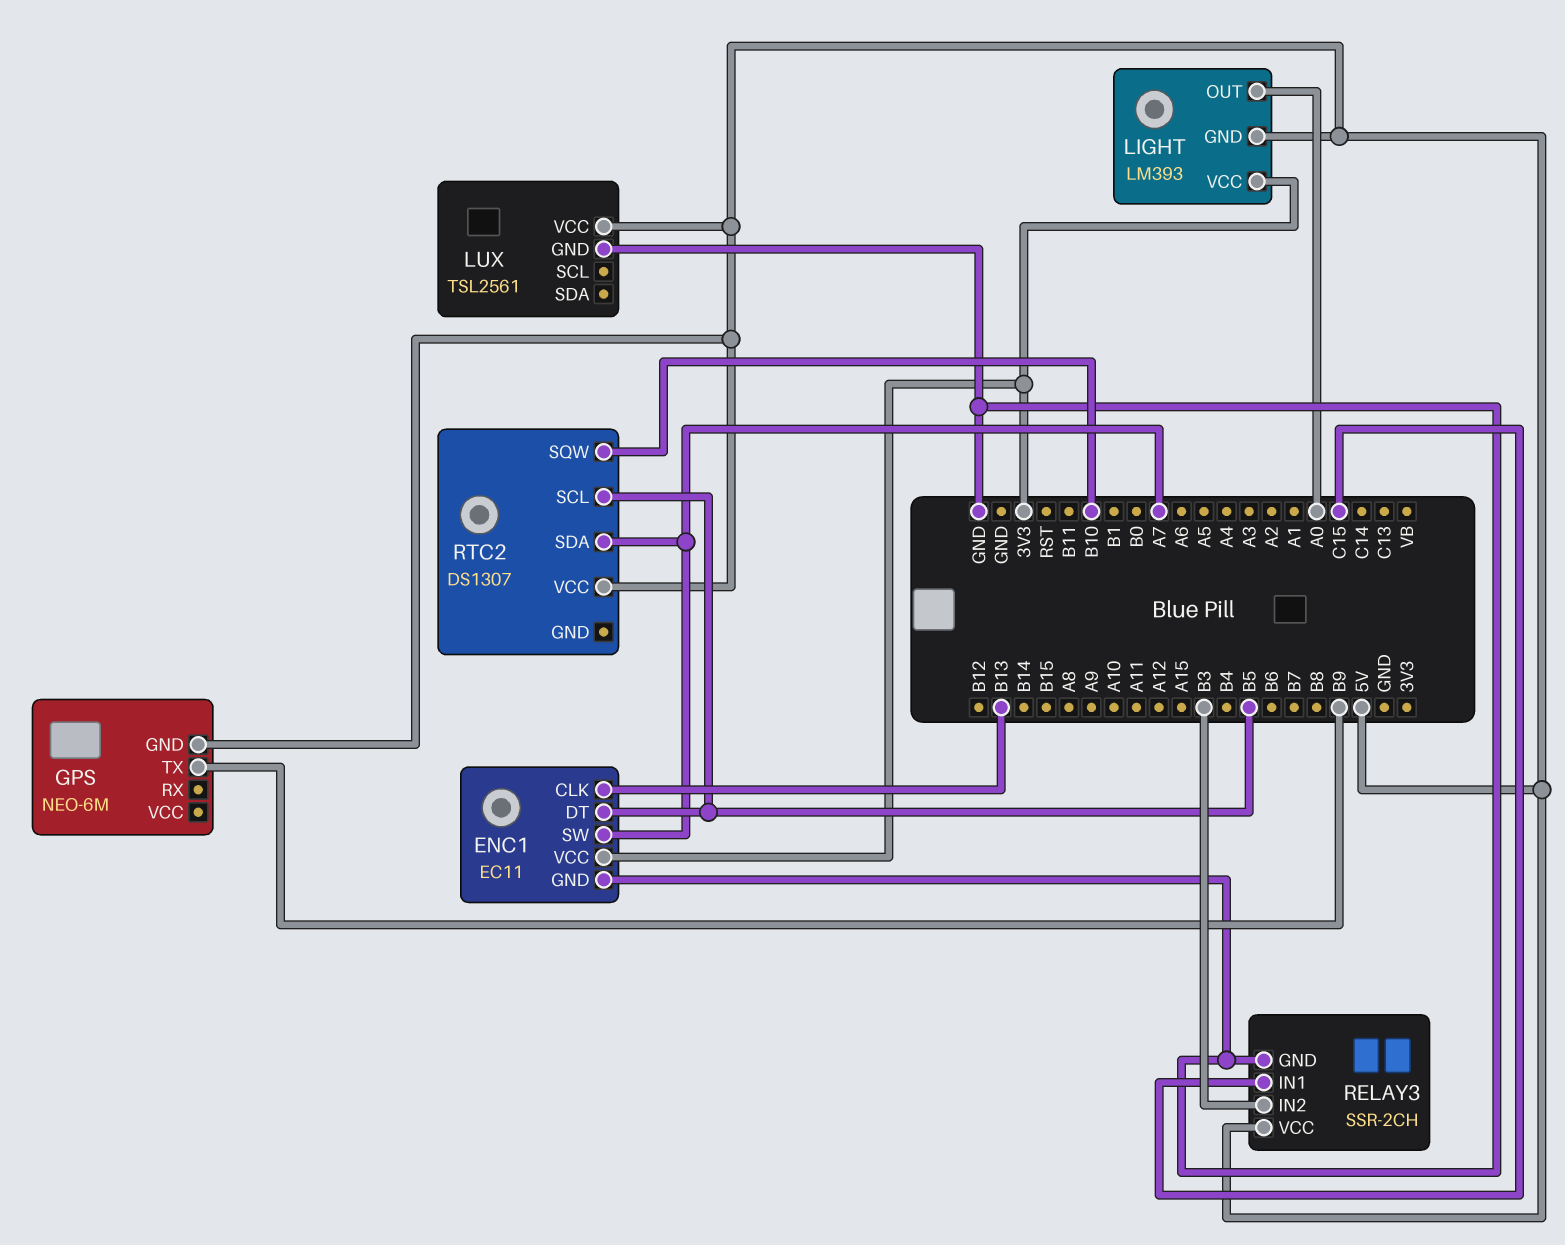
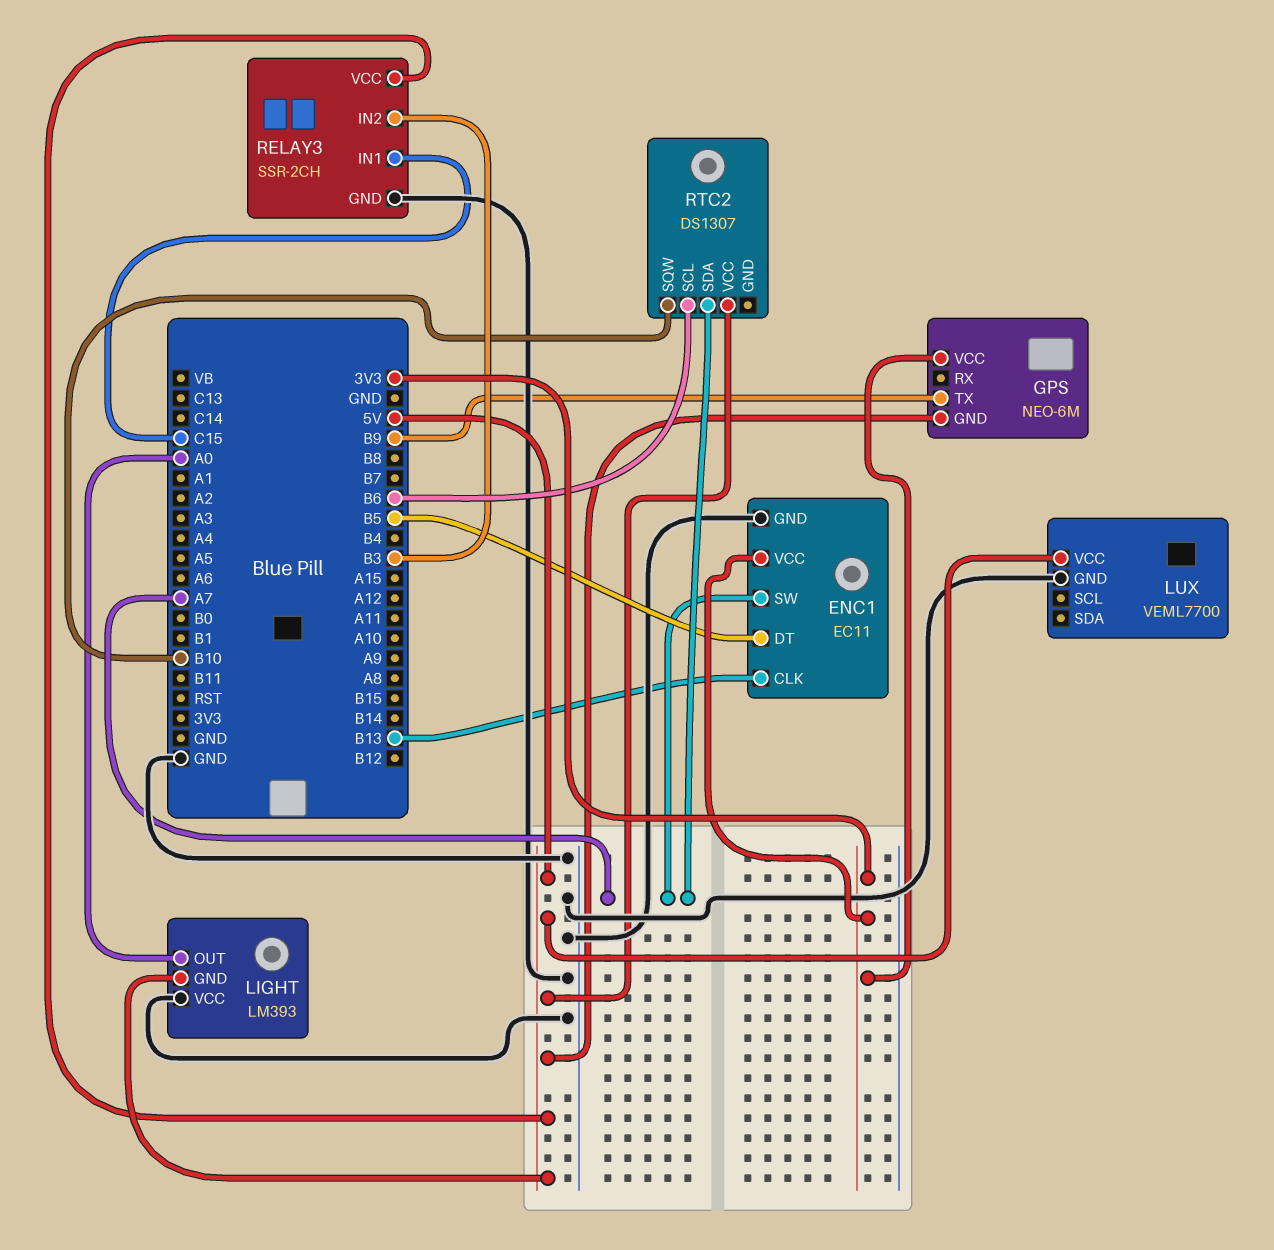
GPS pin VCC: none -> 3V3
LIGHT pin VCC: 3V3 -> GND
LUX: TSL2561 -> VEML7700
RTC2 pin SCL: B5 -> B6

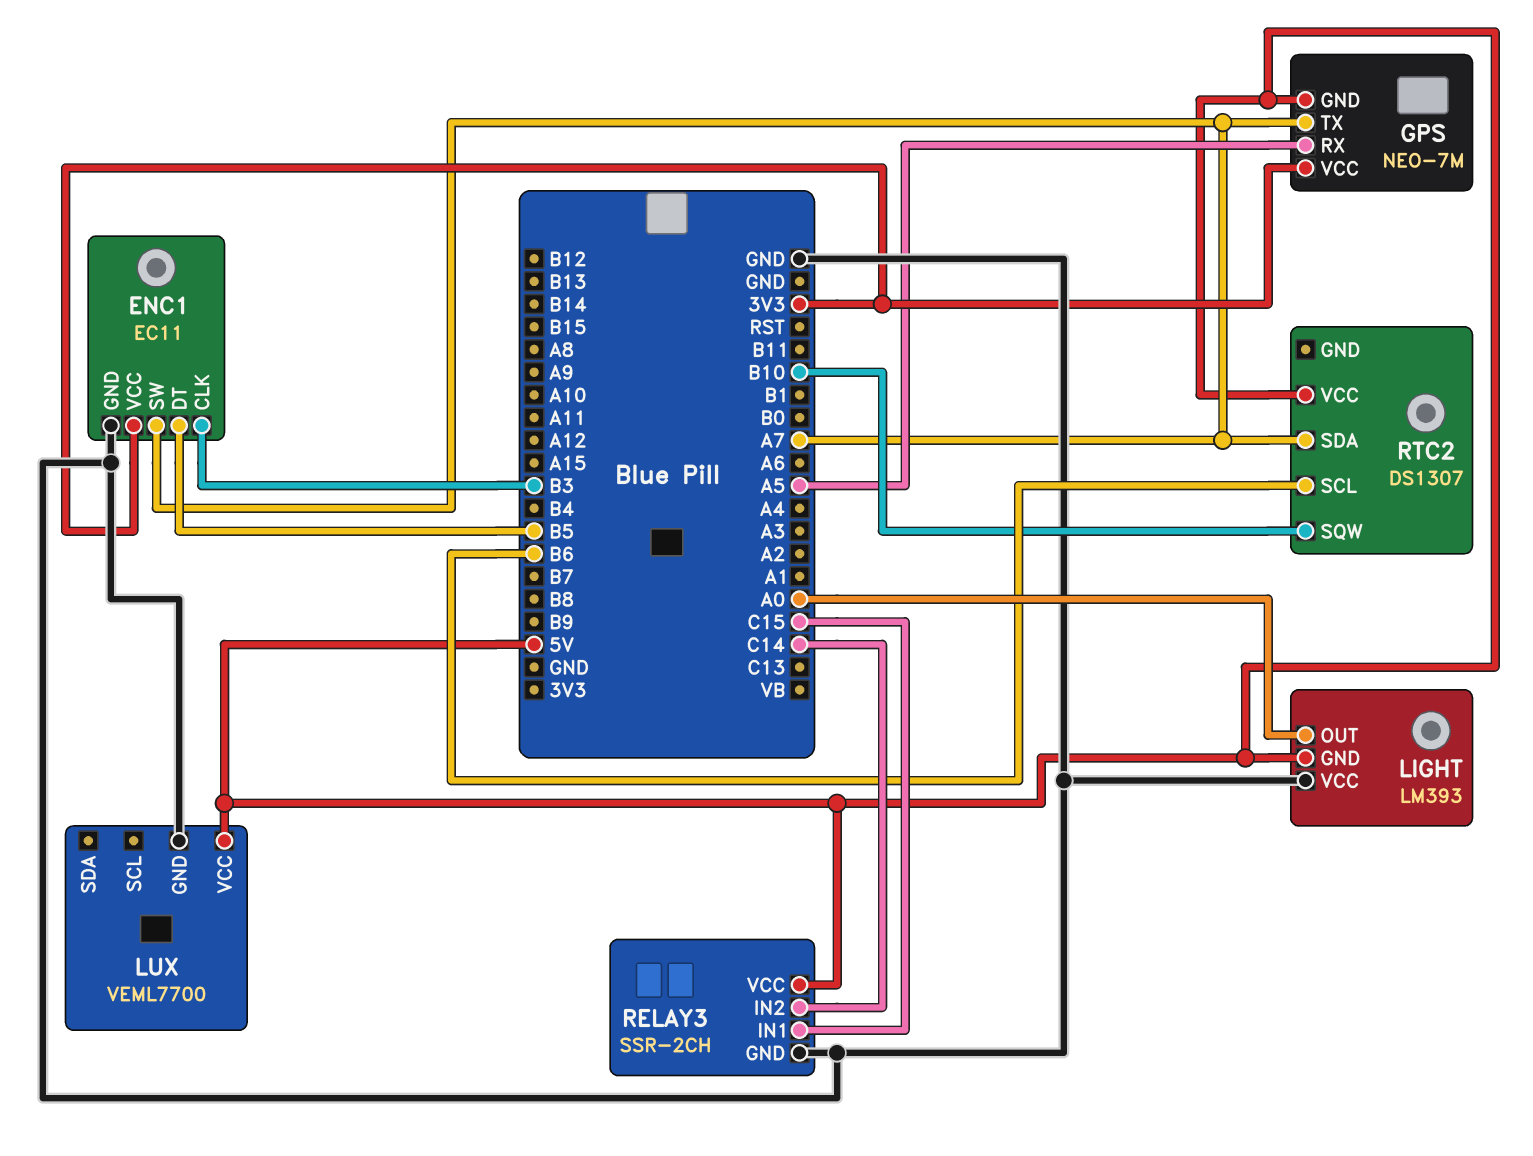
ENC1 pin CLK: B13 -> B3
GPS: NEO-6M -> NEO-7M
GPS pin RX: none -> A5
GPS pin TX: B9 -> A7
RELAY3 pin IN2: B3 -> C14

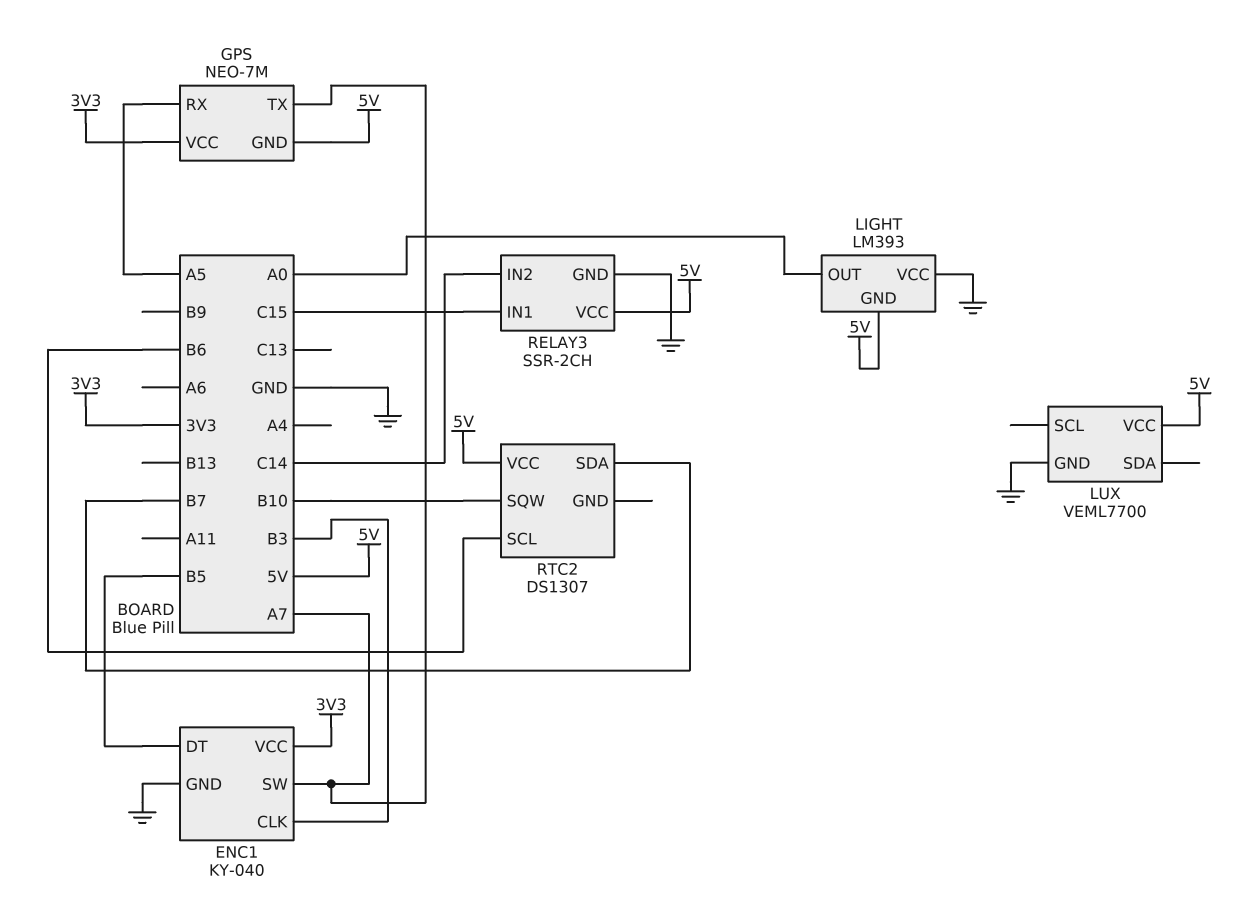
ENC1: EC11 -> KY-040
RTC2 pin SDA: A7 -> B7

